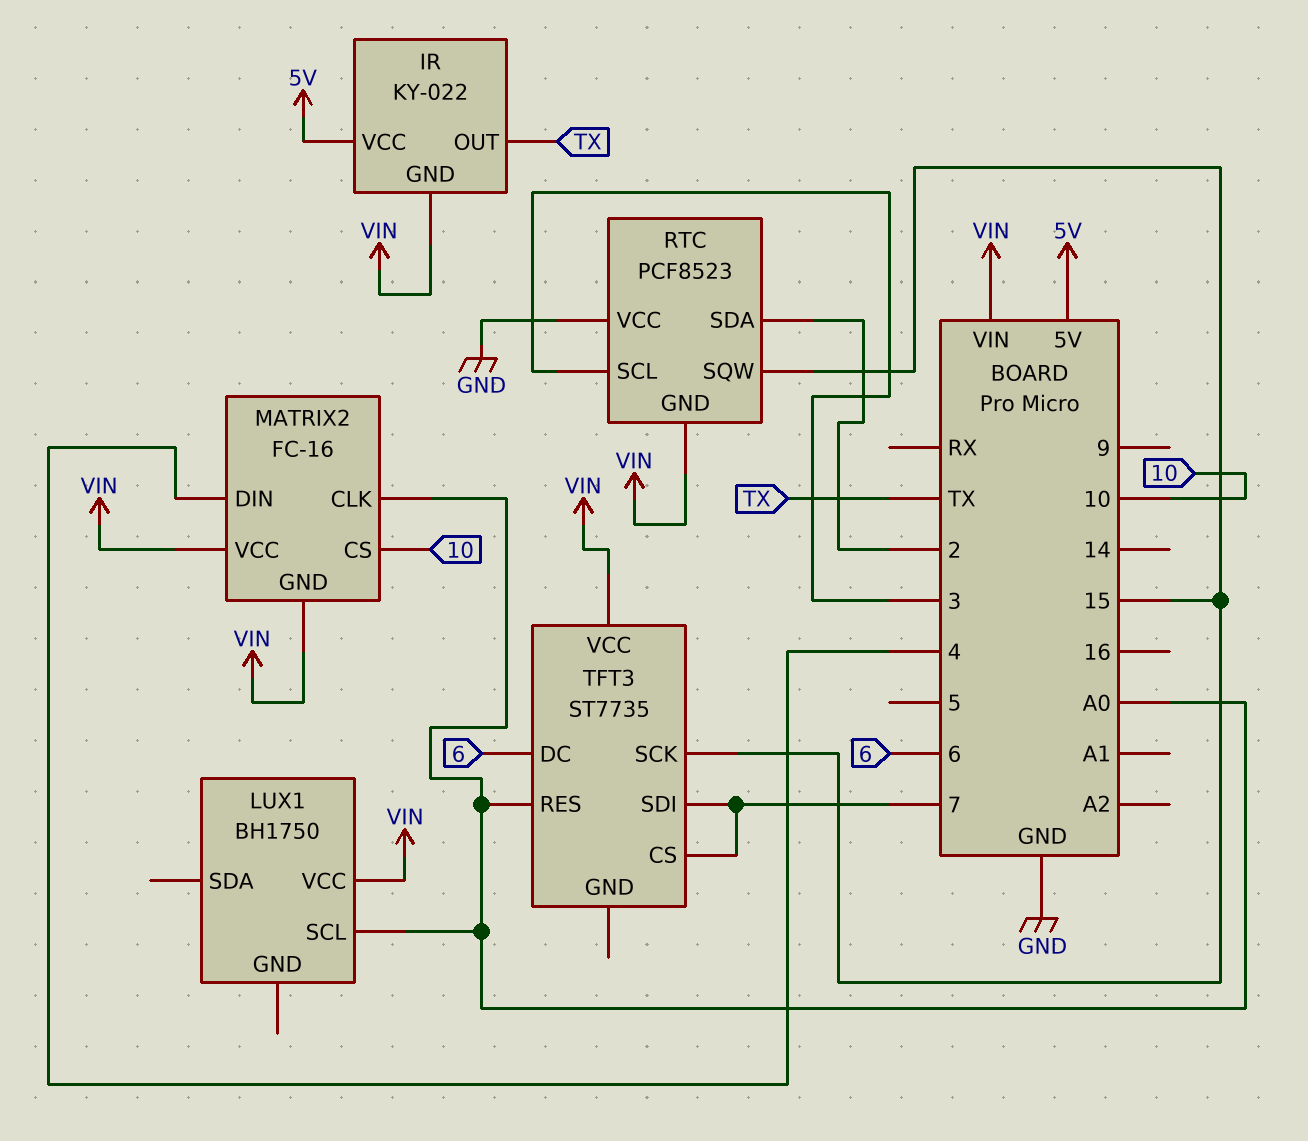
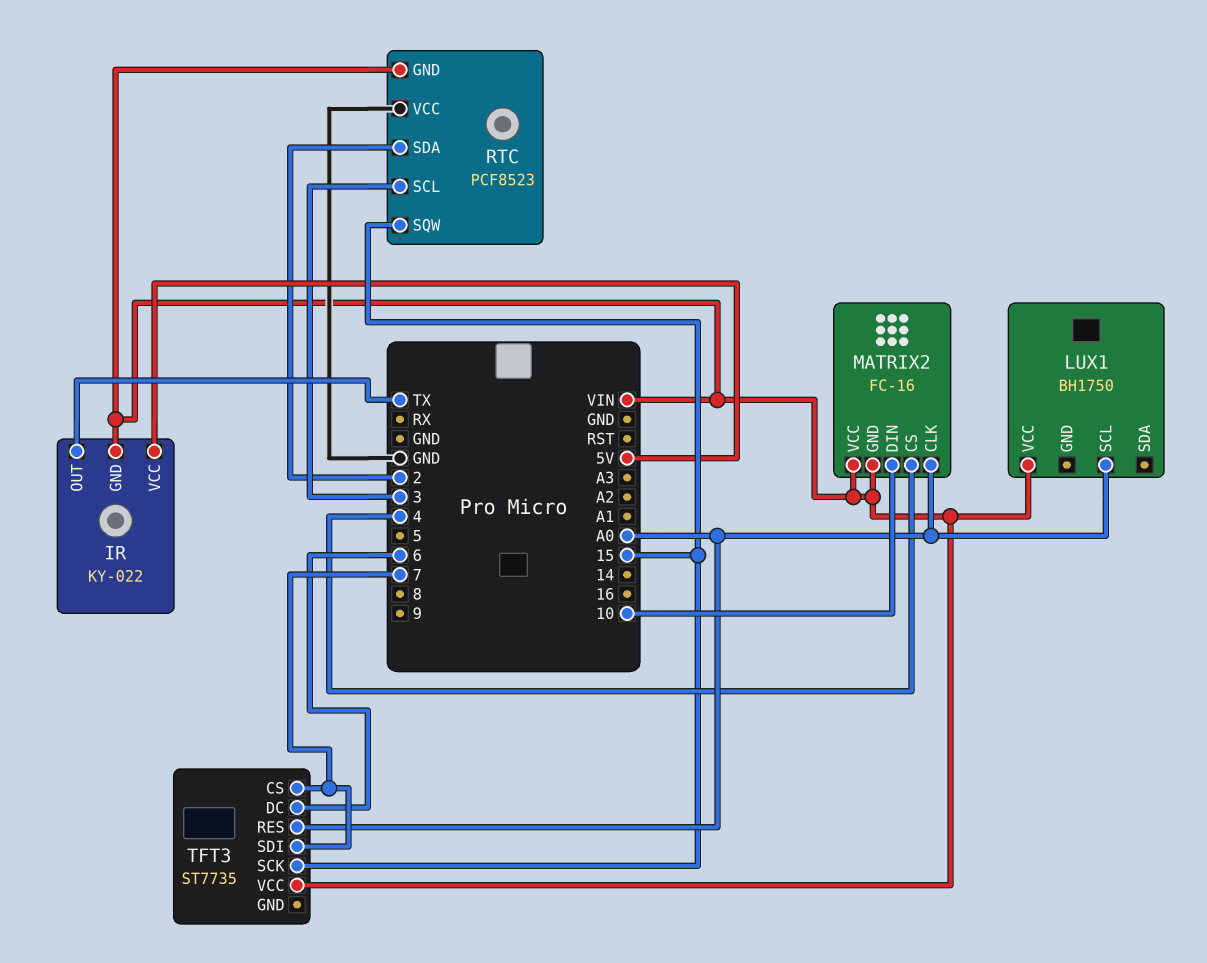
MATRIX2 pin CS: 10 -> 4
MATRIX2 pin DIN: 4 -> 10

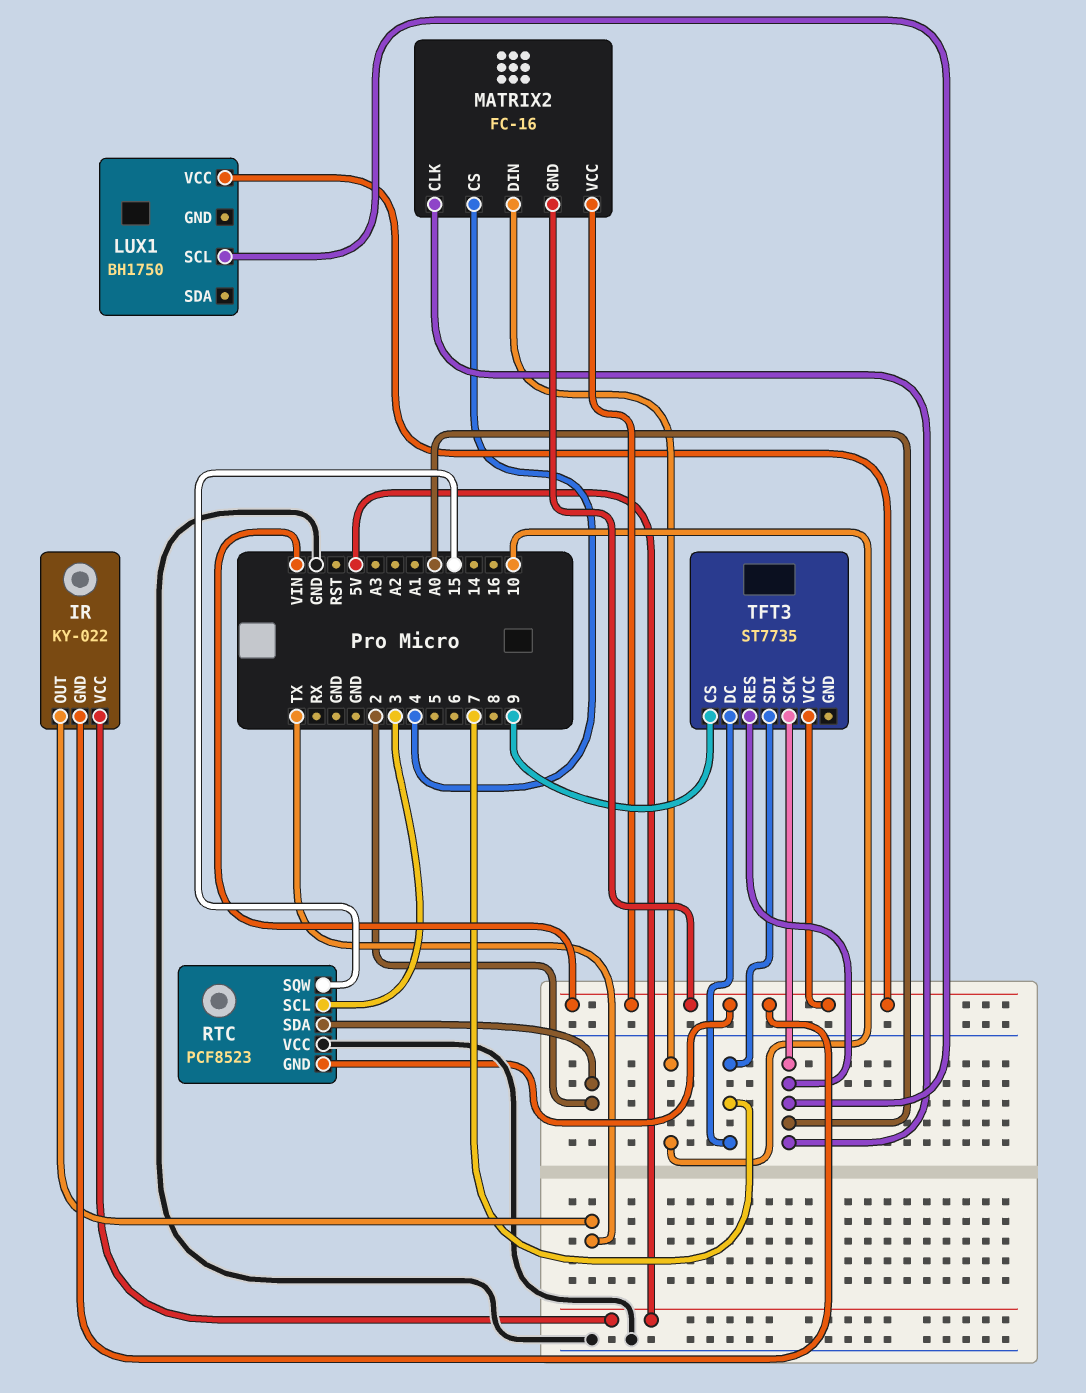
TFT3 pin CS: 7 -> 9
TFT3 pin DC: 6 -> 7
TFT3 pin SCK: 15 -> A0

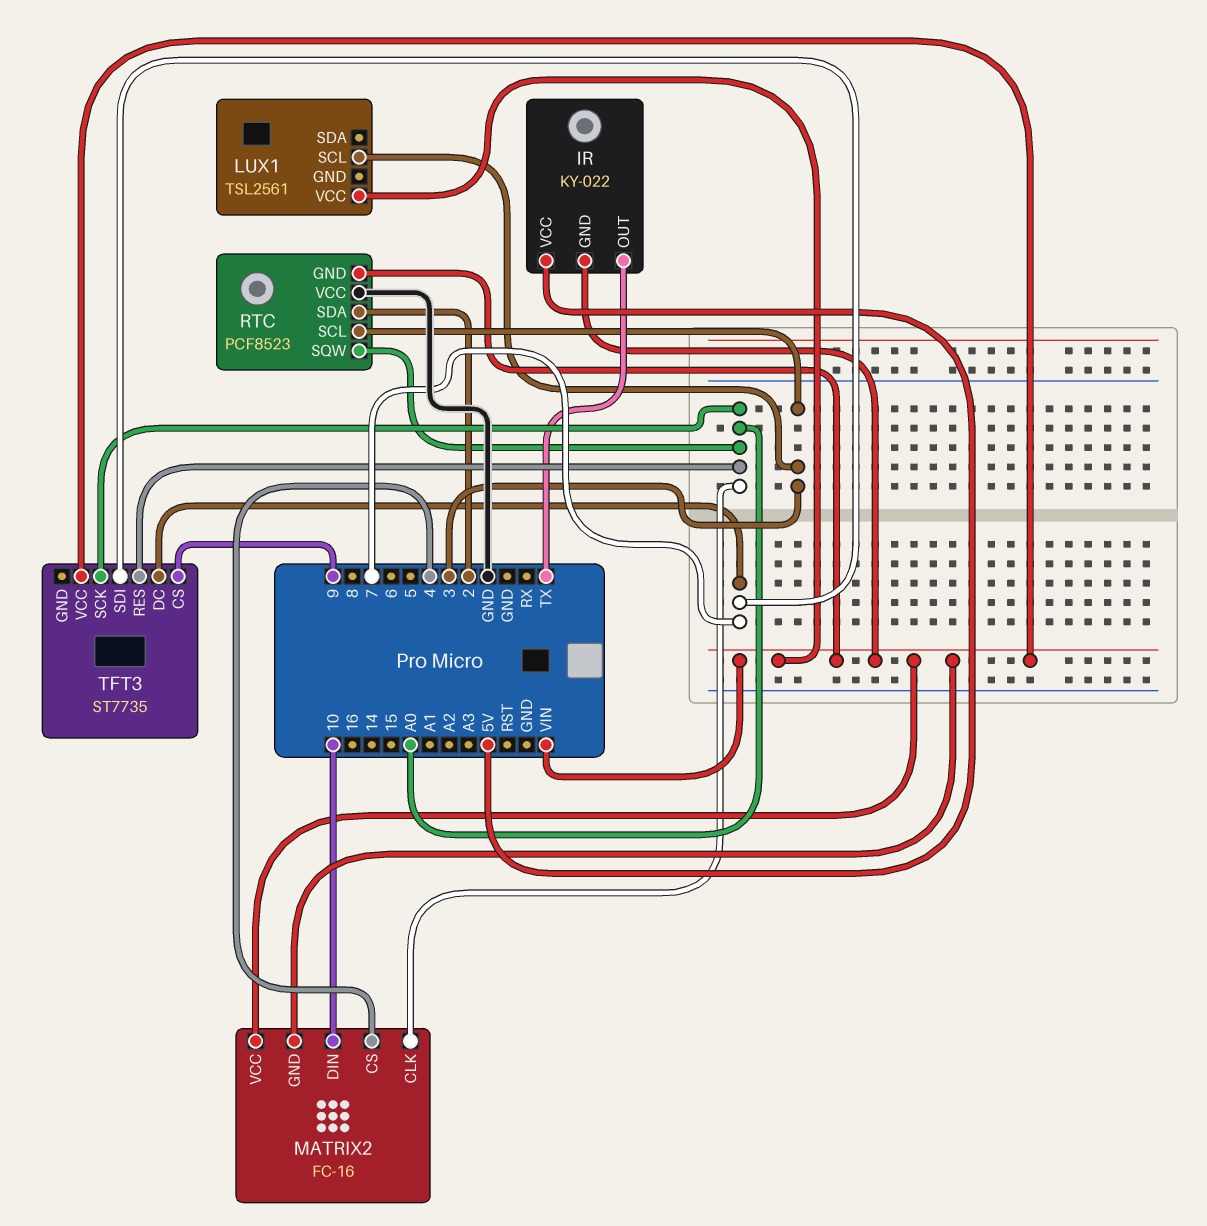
LUX1: BH1750 -> TSL2561
LUX1 pin SCL: A0 -> 3
RTC pin SQW: 15 -> A0

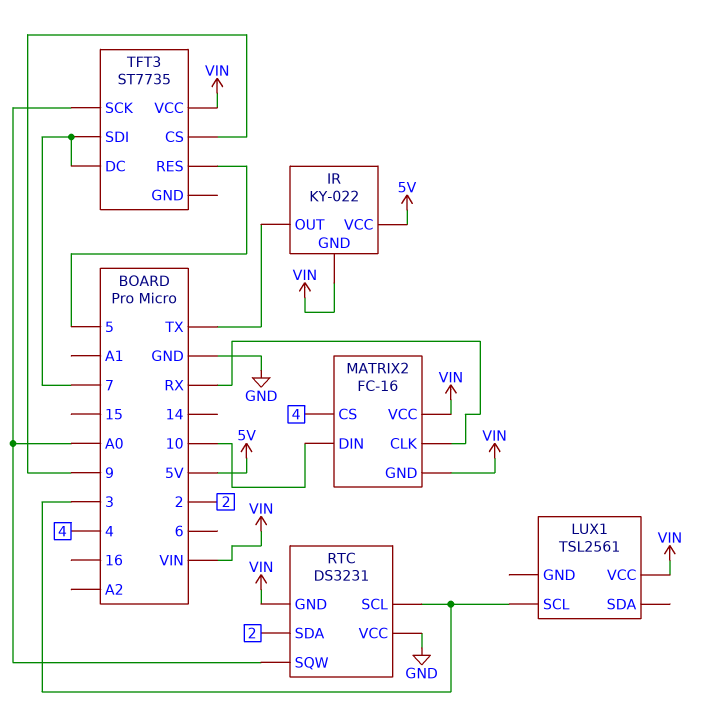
MATRIX2 pin CLK: A0 -> RX
RTC: PCF8523 -> DS3231
TFT3 pin RES: A0 -> 5

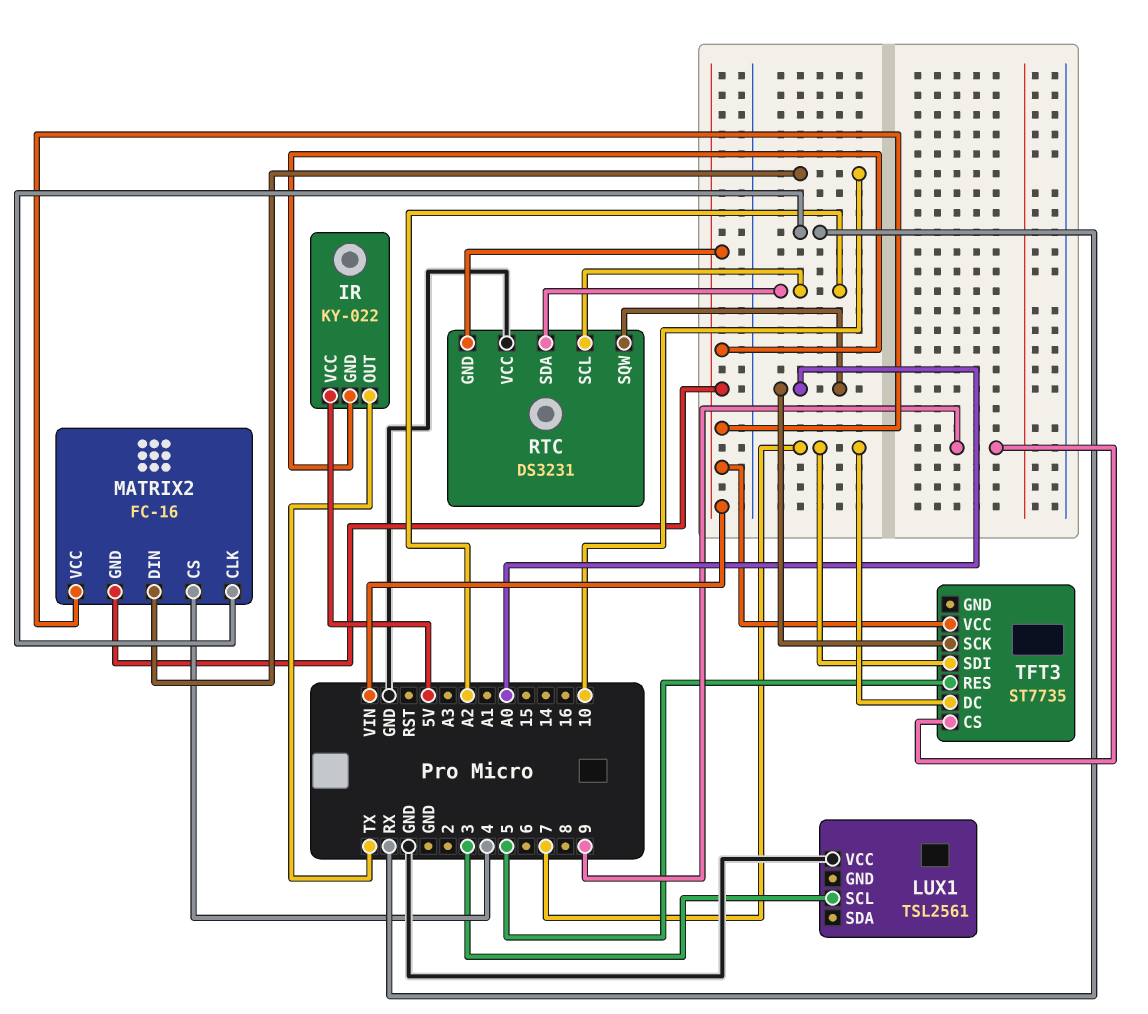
LUX1 pin VCC: VIN -> GND
RTC pin SCL: 3 -> A2
RTC pin SDA: 2 -> A2

